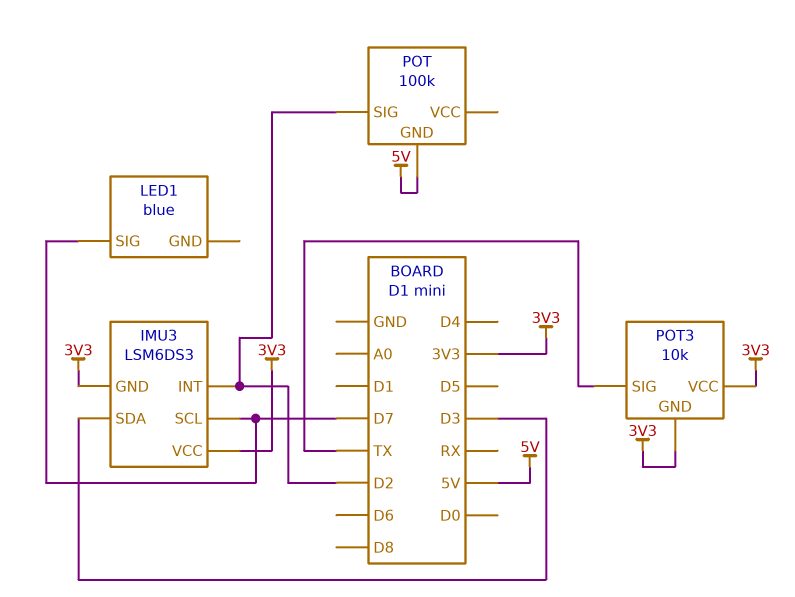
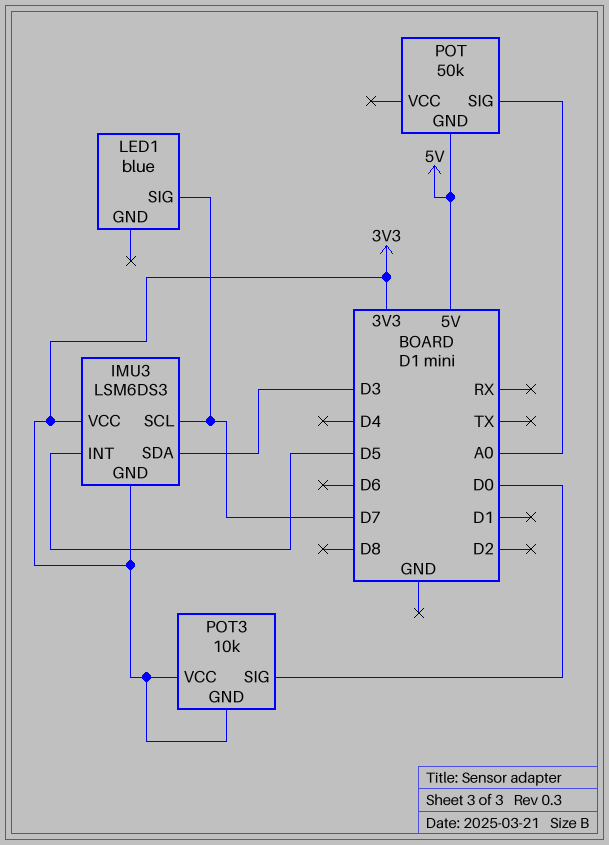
IMU3 pin INT: D2 -> D5
POT: 100k -> 50k
POT pin SIG: D2 -> A0
POT3 pin SIG: TX -> D0

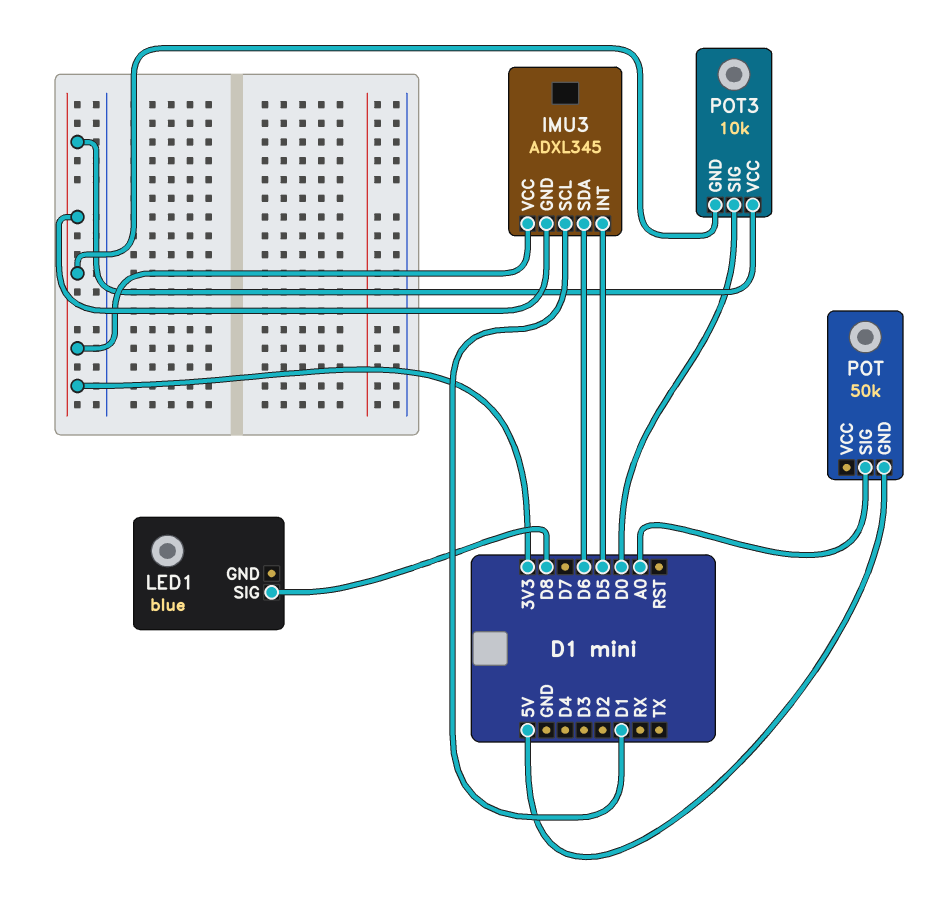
IMU3: LSM6DS3 -> ADXL345
IMU3 pin SCL: D7 -> D1
IMU3 pin SDA: D3 -> D6
LED1 pin SIG: D7 -> D8

